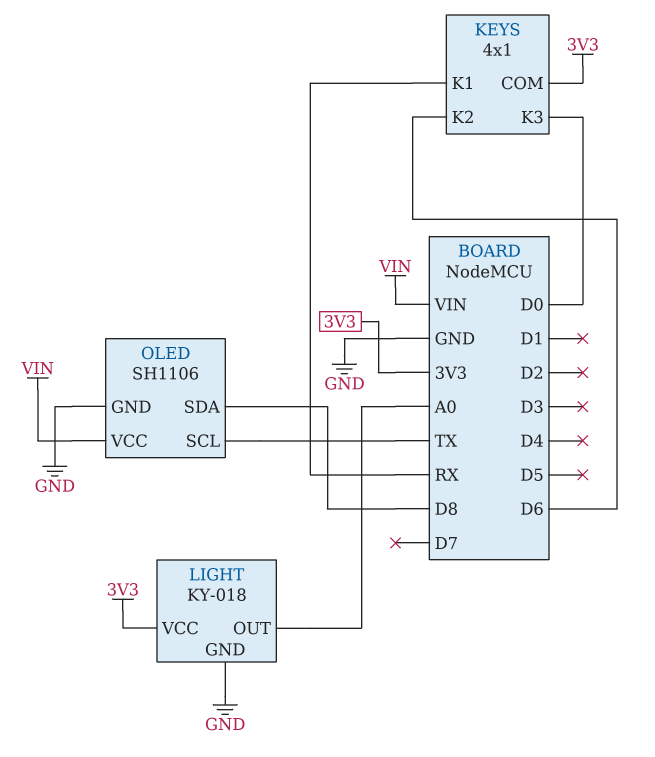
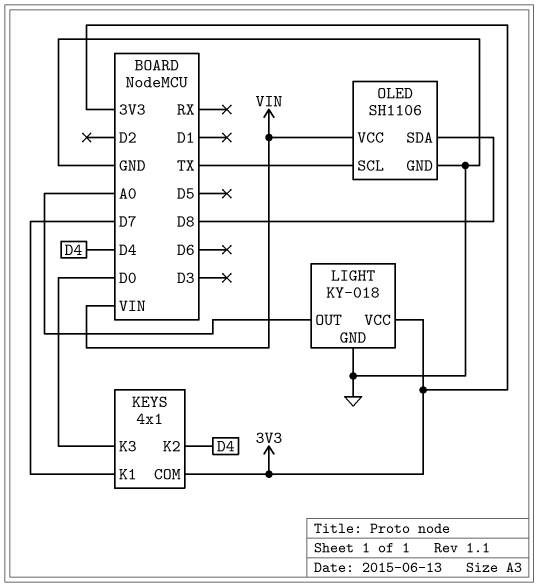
KEYS pin K1: RX -> D7
KEYS pin K2: D6 -> D4

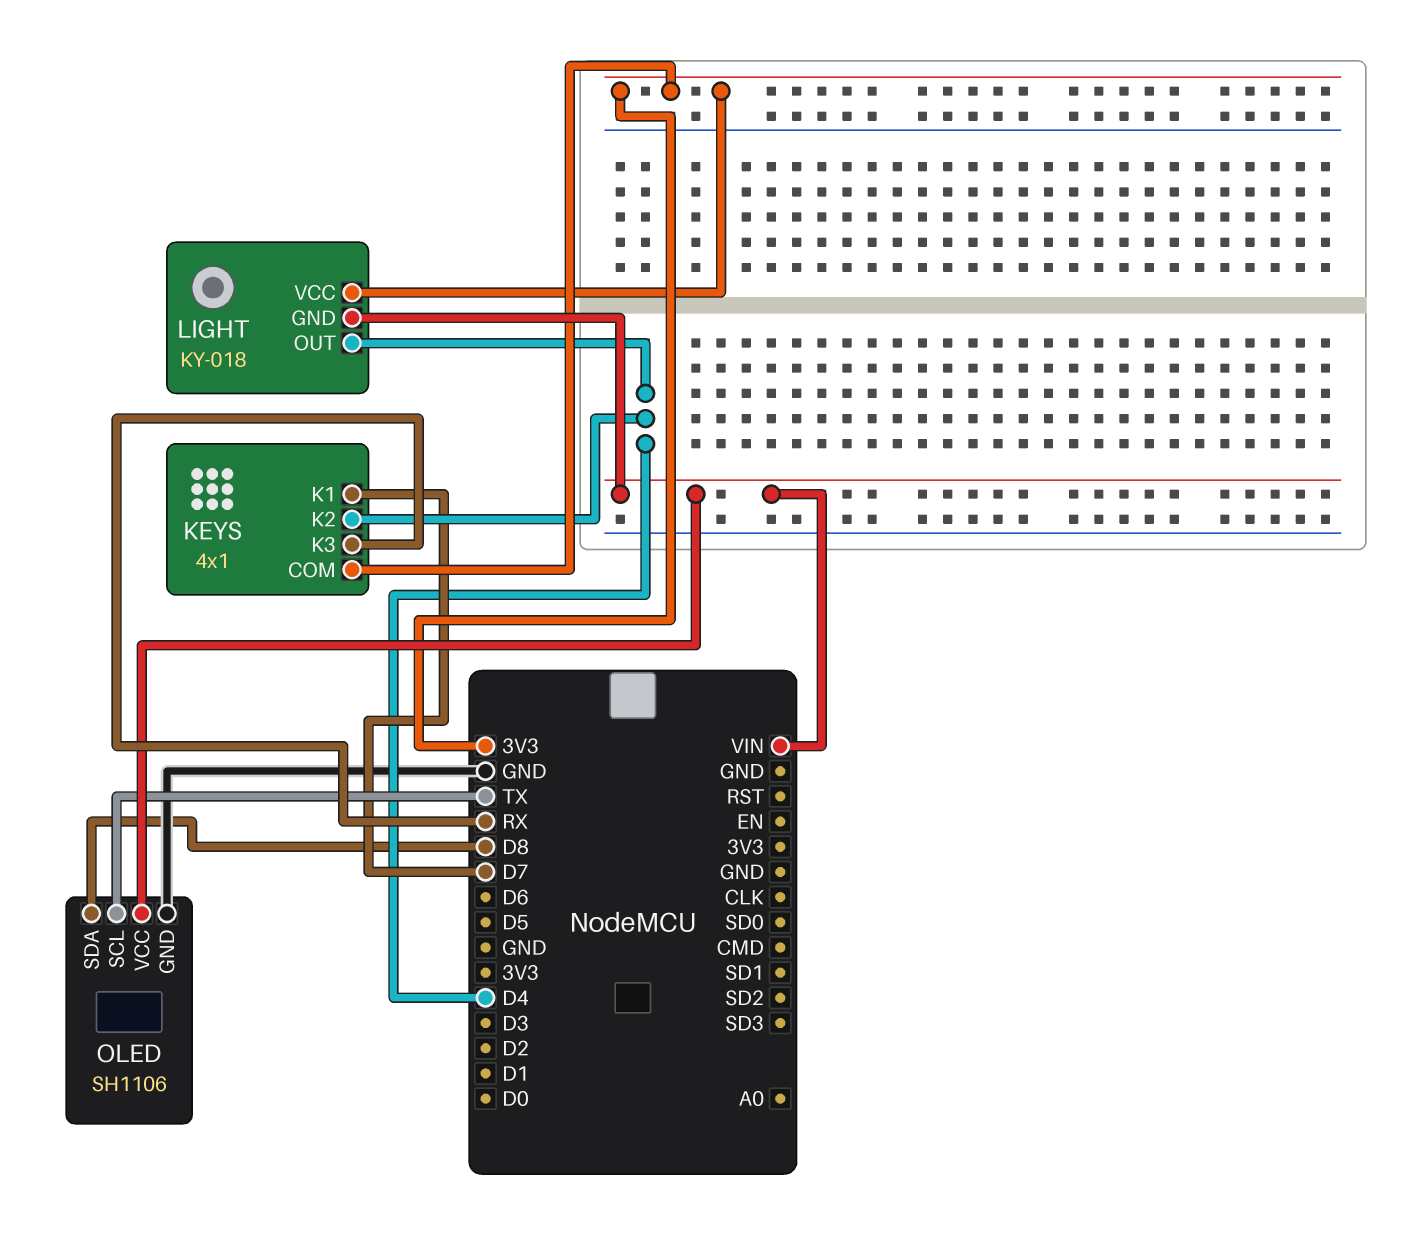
KEYS pin K3: D0 -> RX
LIGHT pin GND: GND -> VIN
LIGHT pin OUT: A0 -> D4

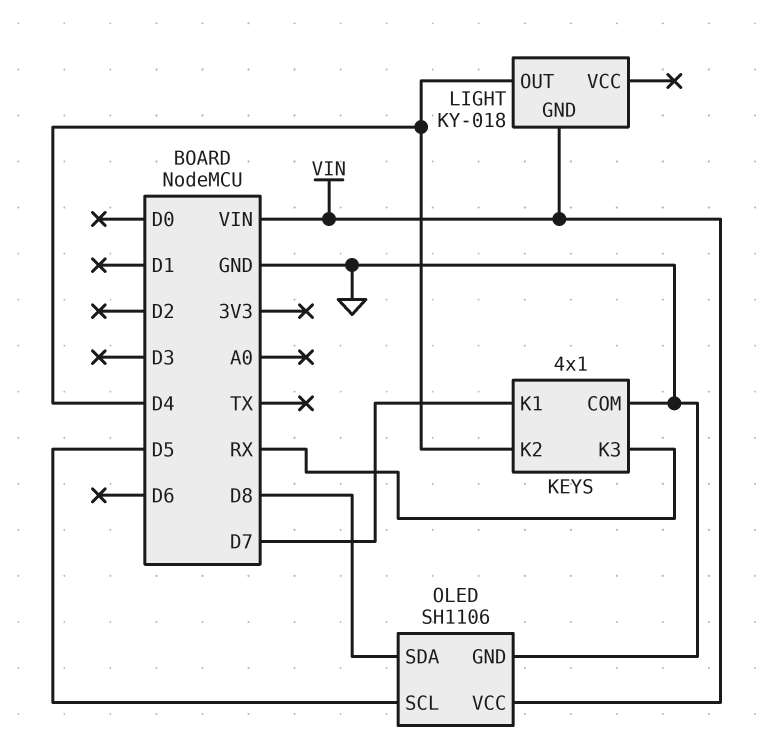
KEYS pin COM: 3V3 -> GND
LIGHT pin VCC: 3V3 -> none
OLED pin SCL: TX -> D5

